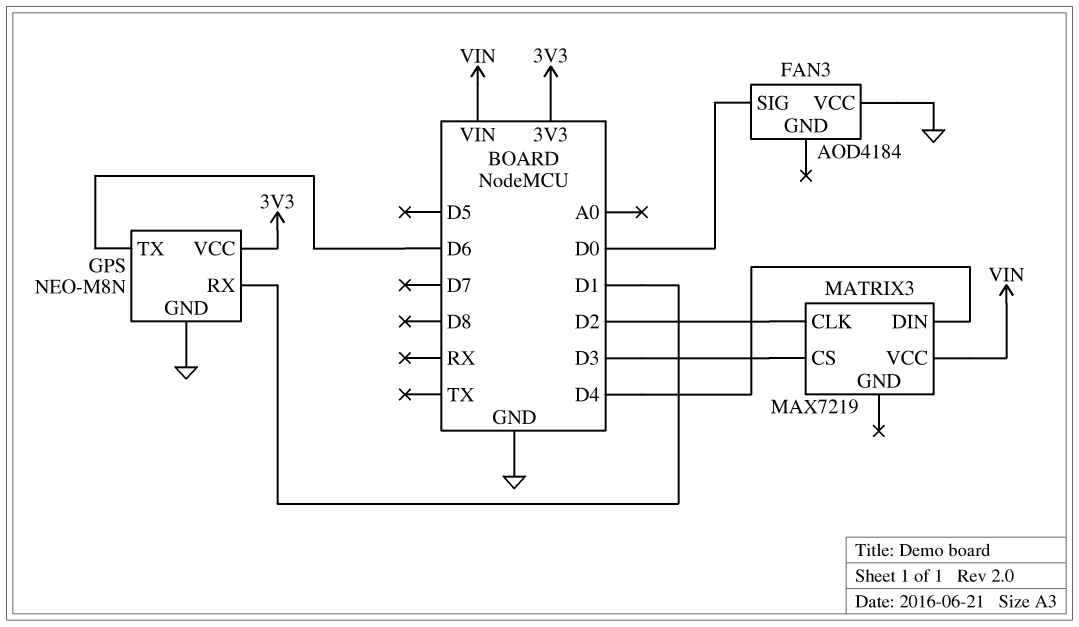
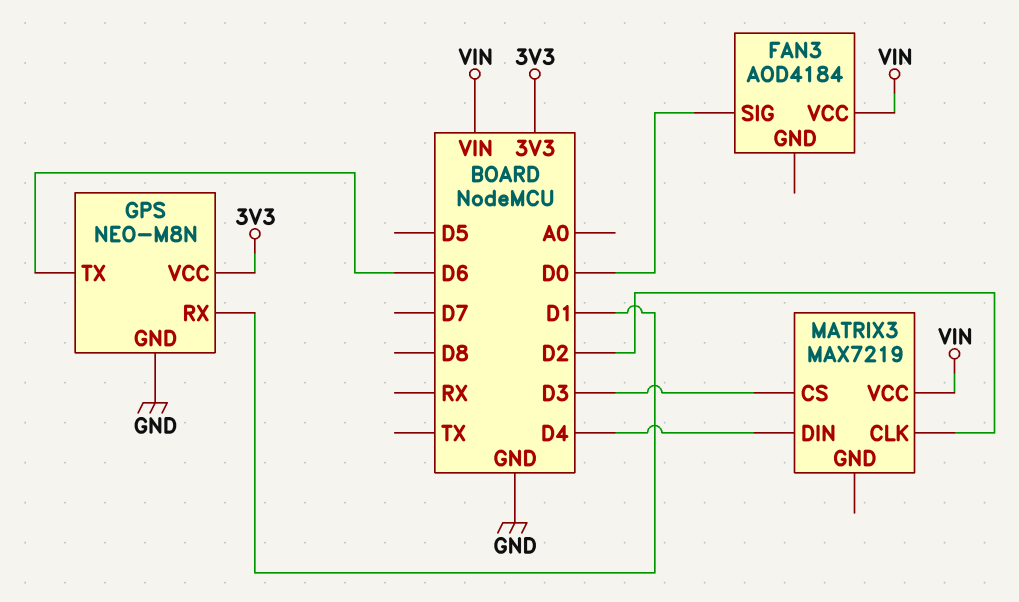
FAN3 pin VCC: GND -> VIN

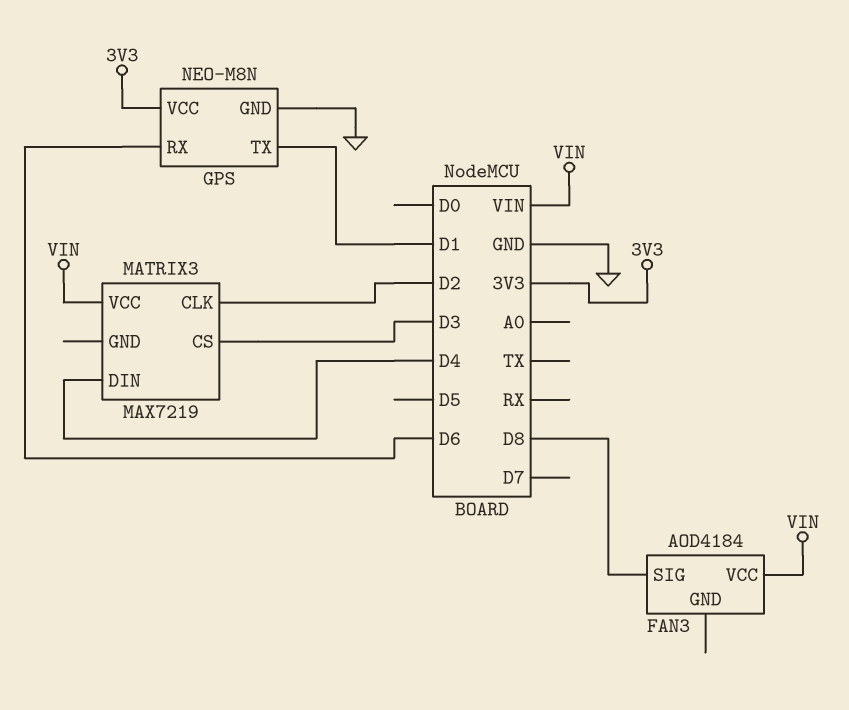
FAN3 pin SIG: D0 -> D8
GPS pin RX: D1 -> D6
GPS pin TX: D6 -> D1

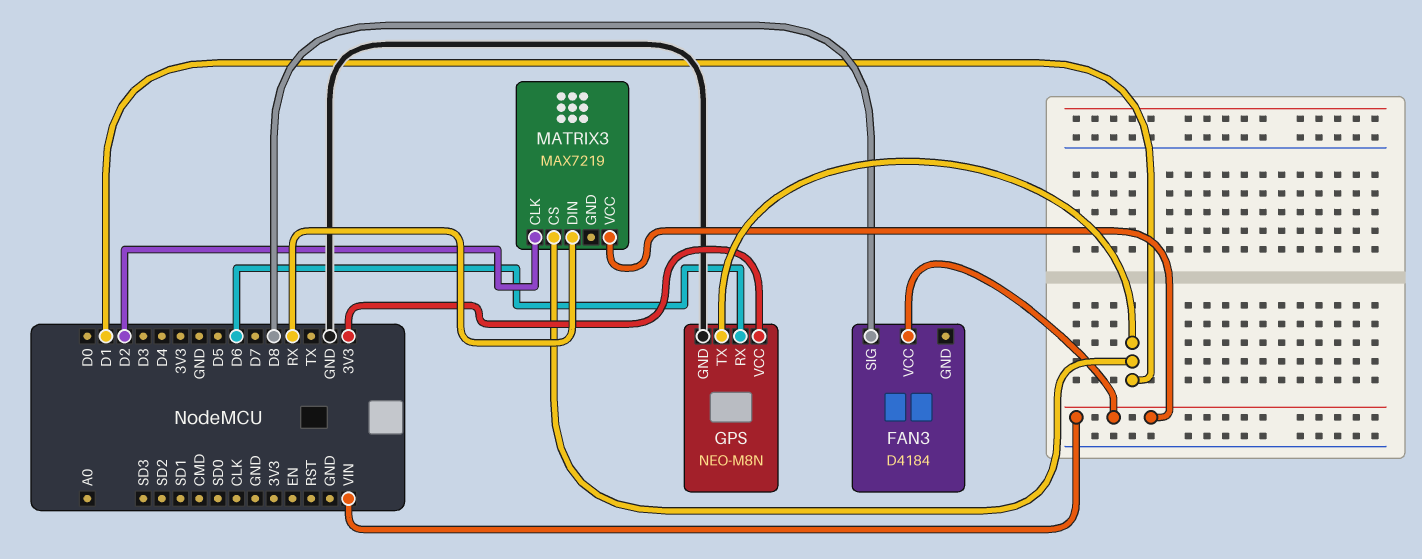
FAN3: AOD4184 -> D4184
MATRIX3 pin CS: D3 -> D1
MATRIX3 pin DIN: D4 -> RX

